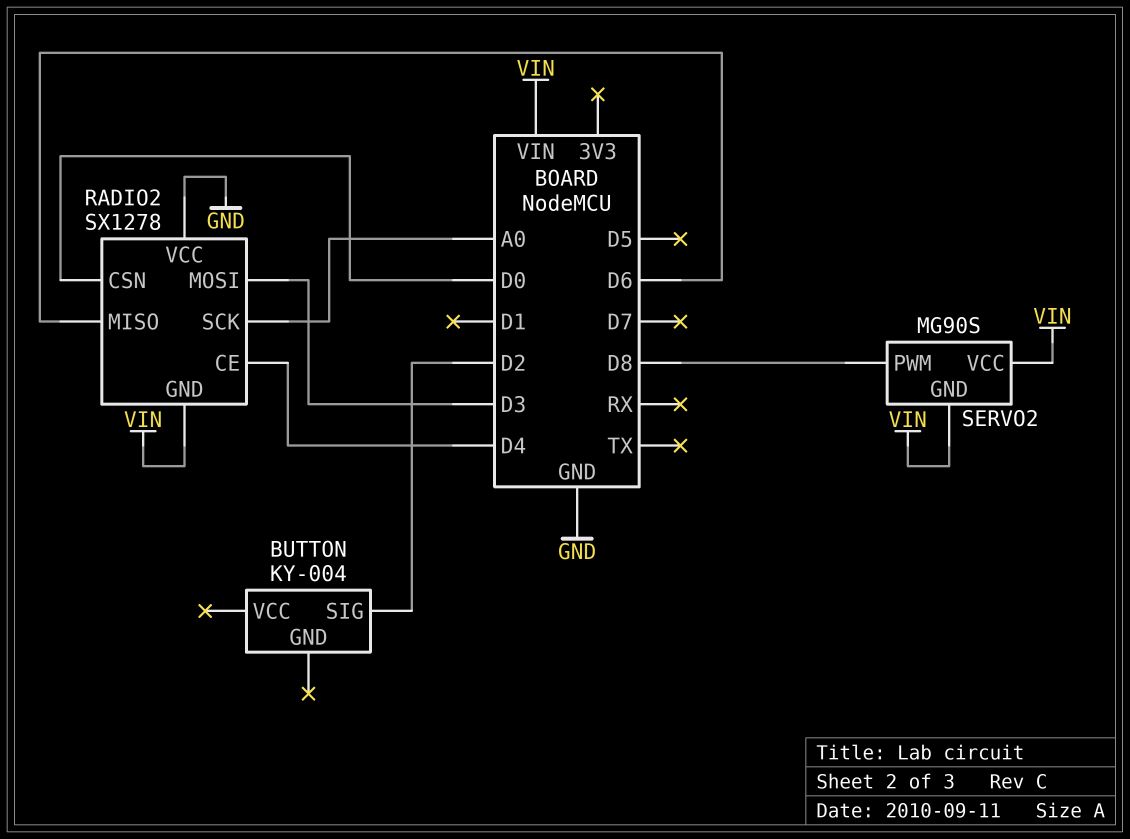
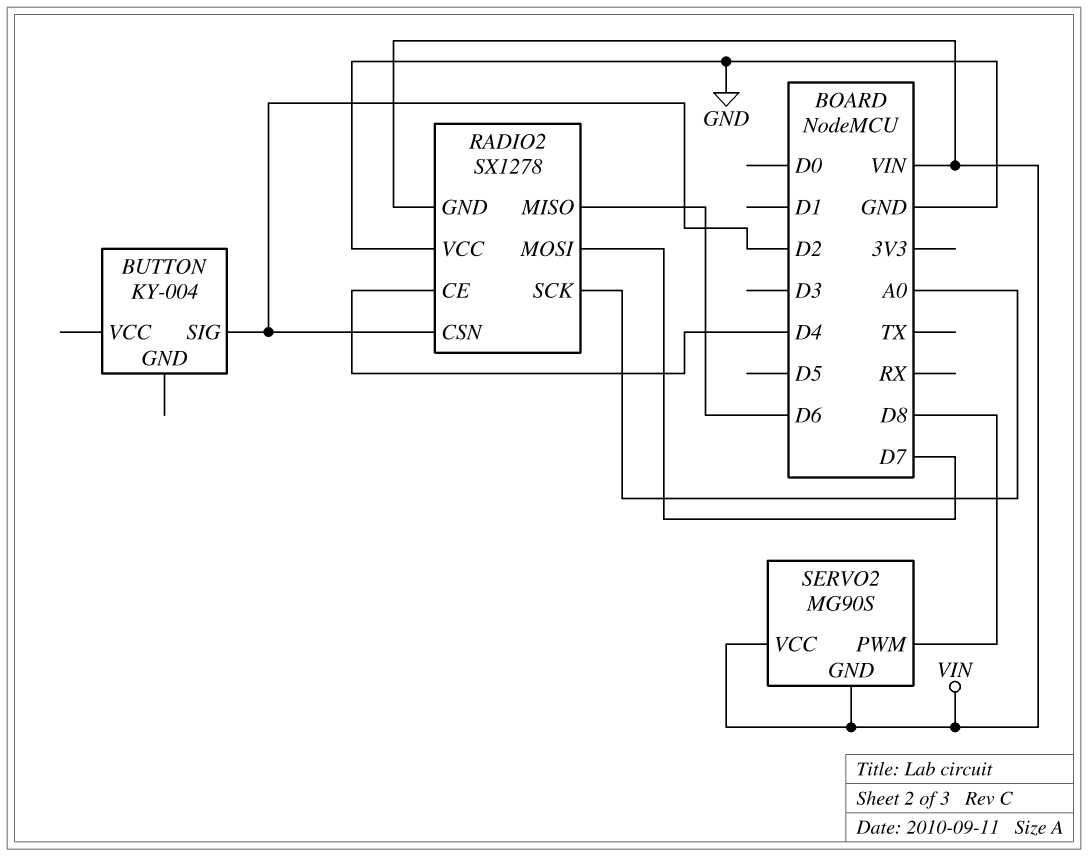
RADIO2 pin CSN: D0 -> D2
RADIO2 pin MOSI: D3 -> D7

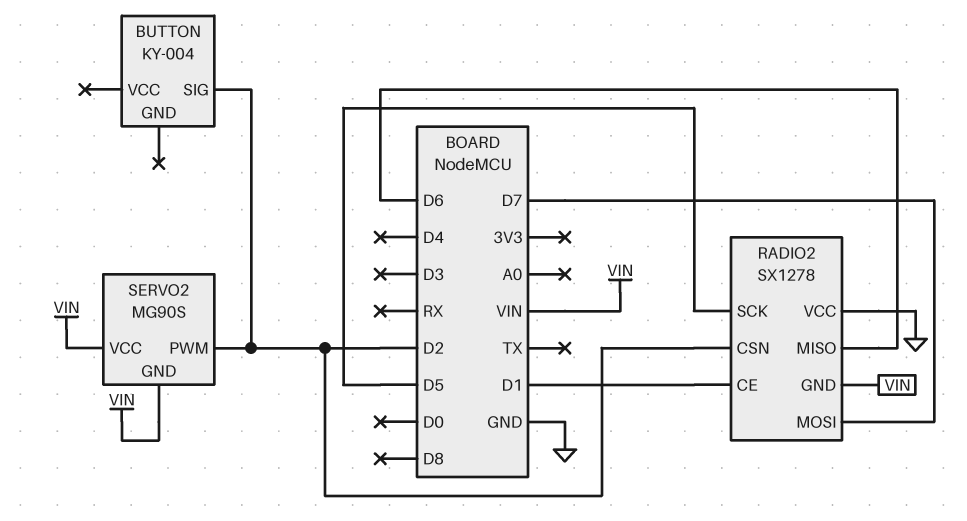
RADIO2 pin CE: D4 -> D1
RADIO2 pin SCK: A0 -> D5
SERVO2 pin PWM: D8 -> D2

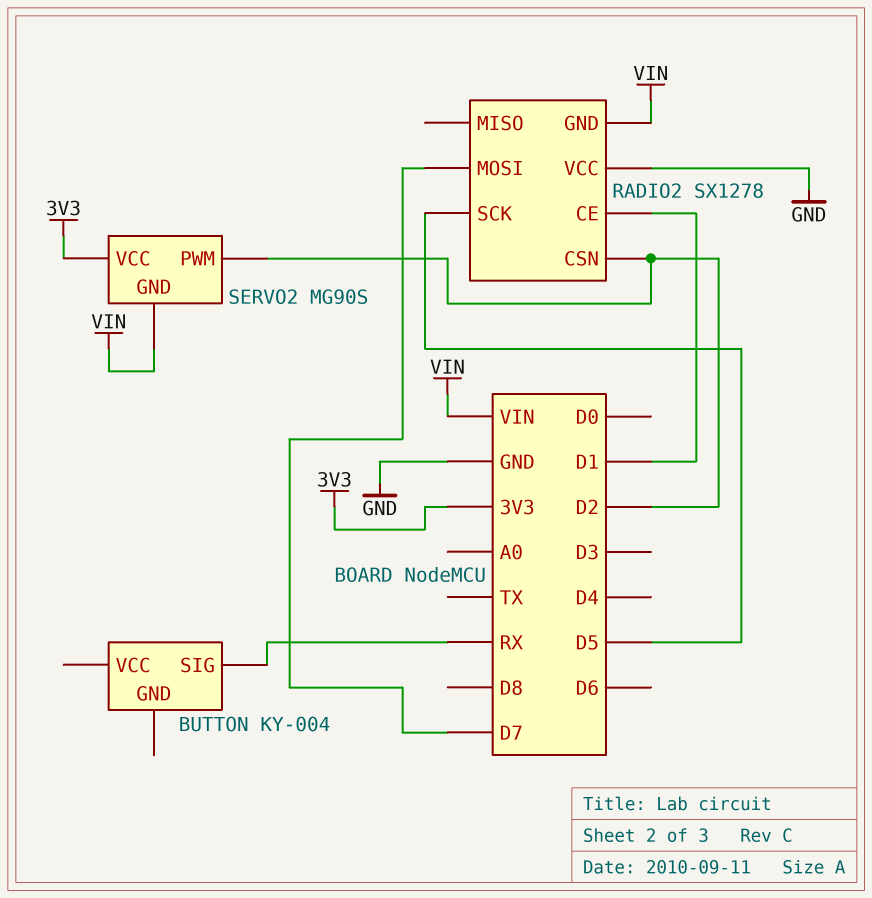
BUTTON pin SIG: D2 -> RX
RADIO2 pin MISO: D6 -> none
SERVO2 pin VCC: VIN -> 3V3

